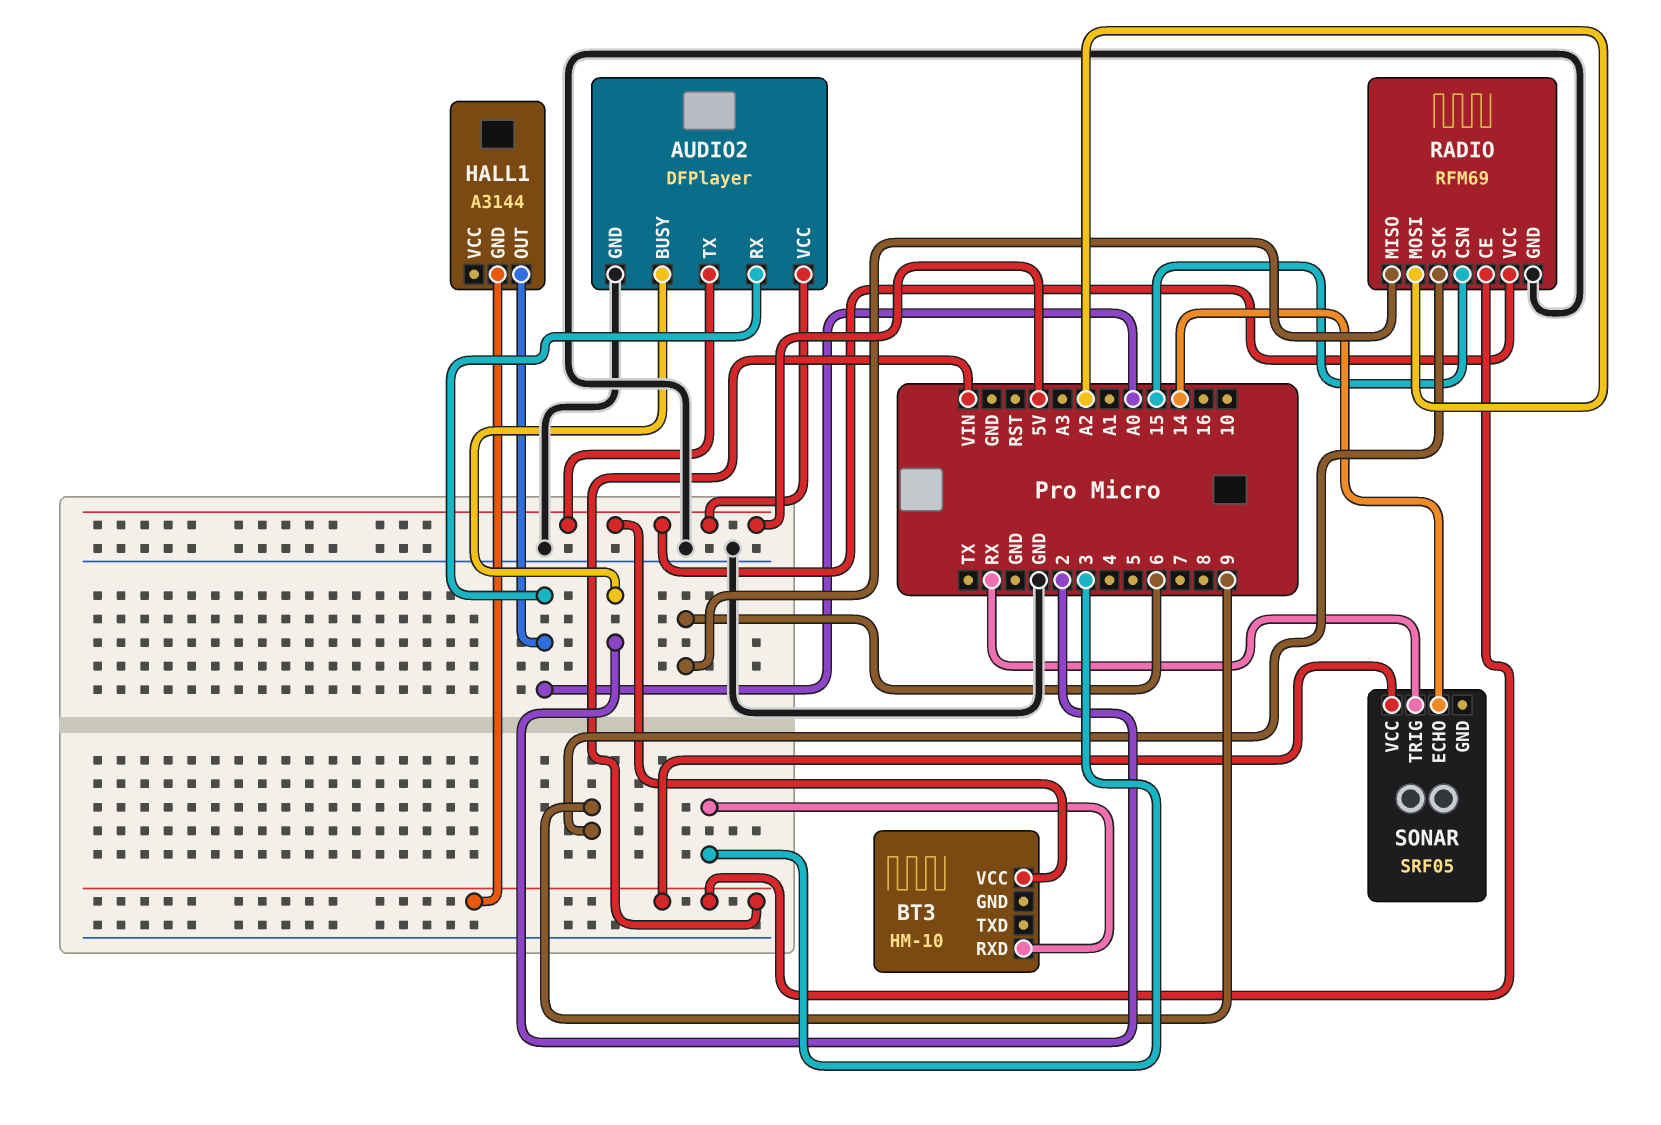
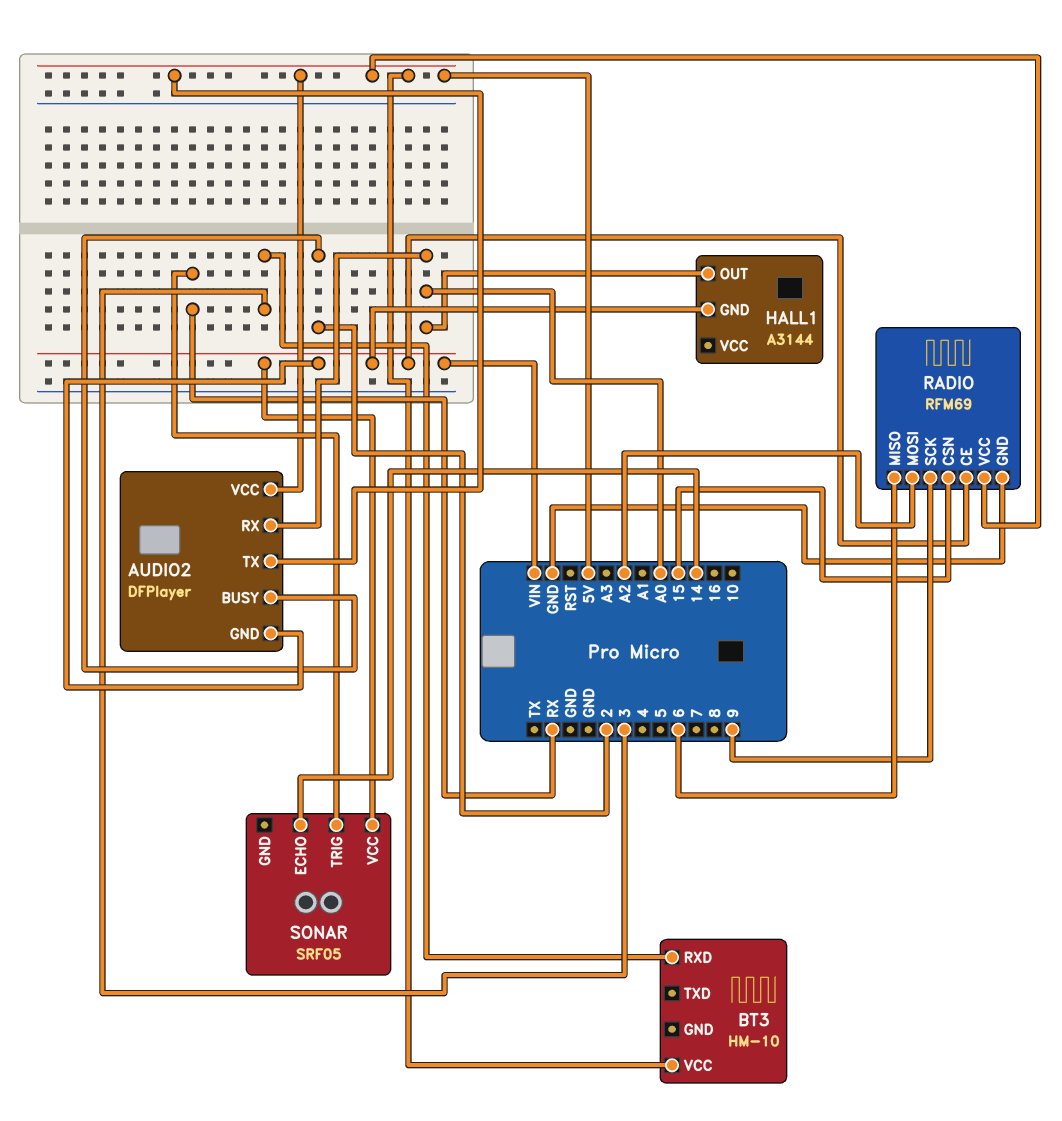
AUDIO2 pin GND: GND -> VIN

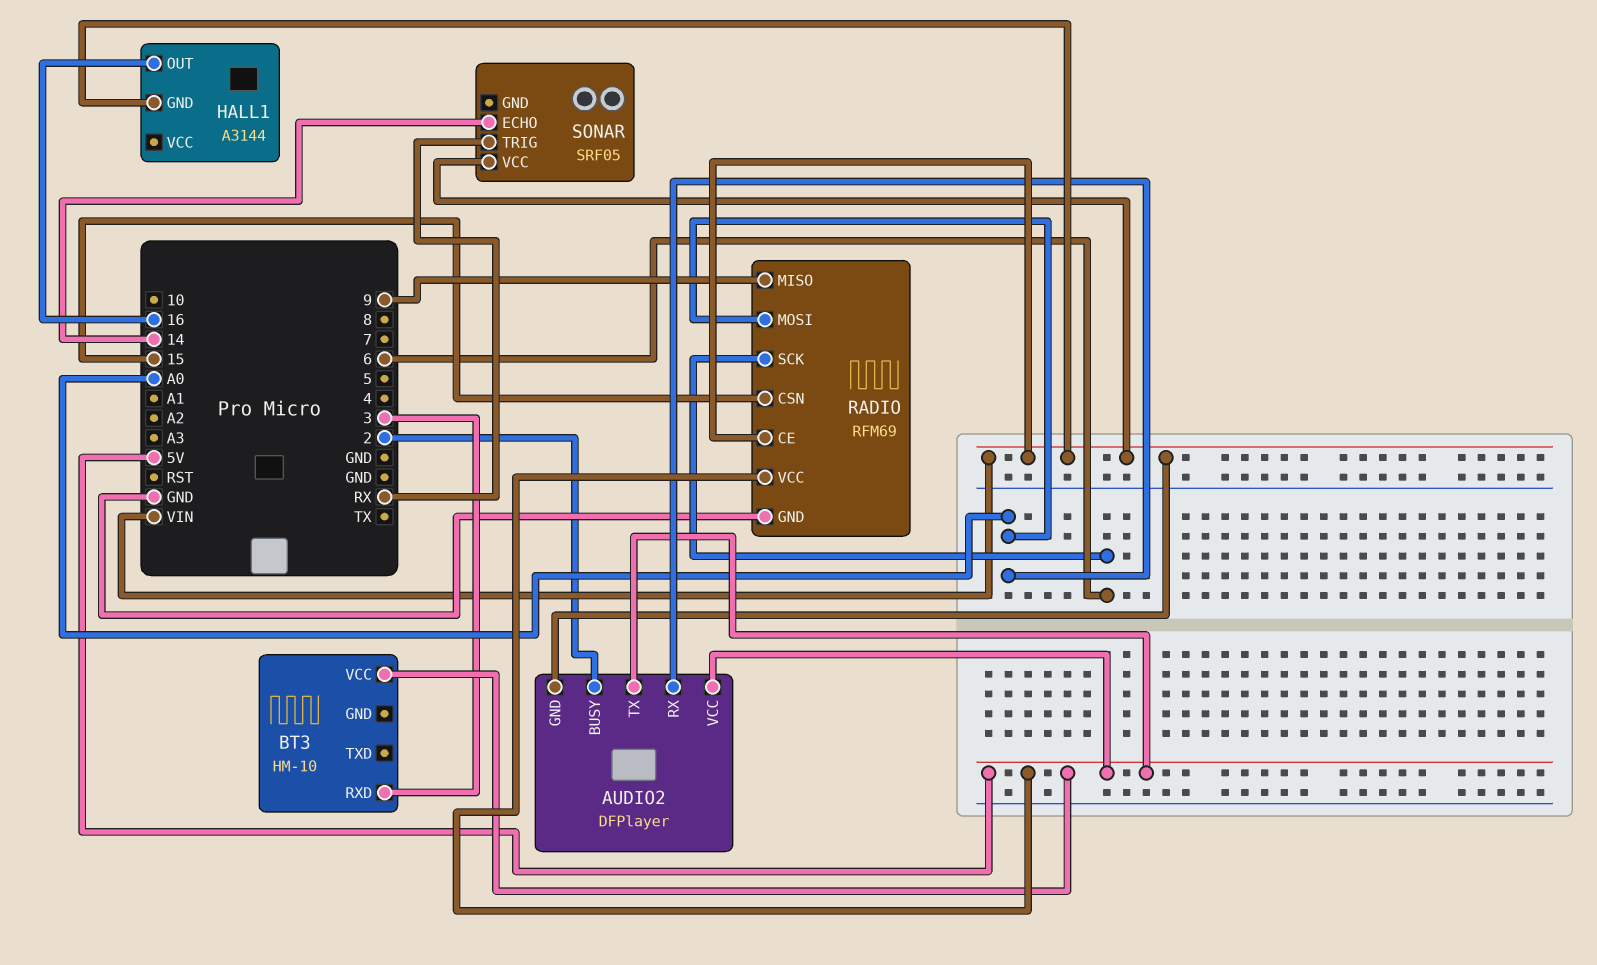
HALL1 pin OUT: A0 -> 16
RADIO pin MISO: 6 -> 9
RADIO pin MOSI: A2 -> A0
RADIO pin SCK: 9 -> 6

